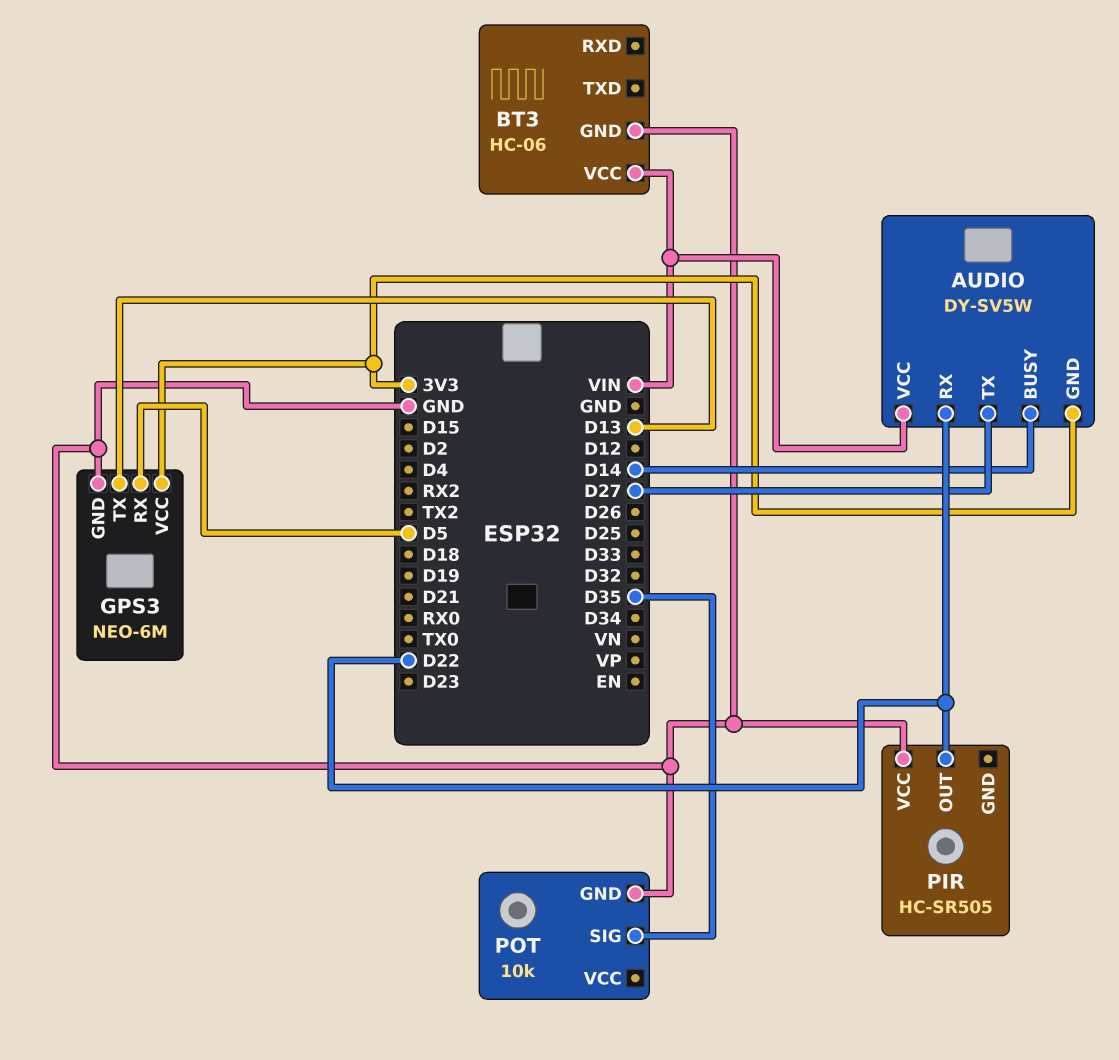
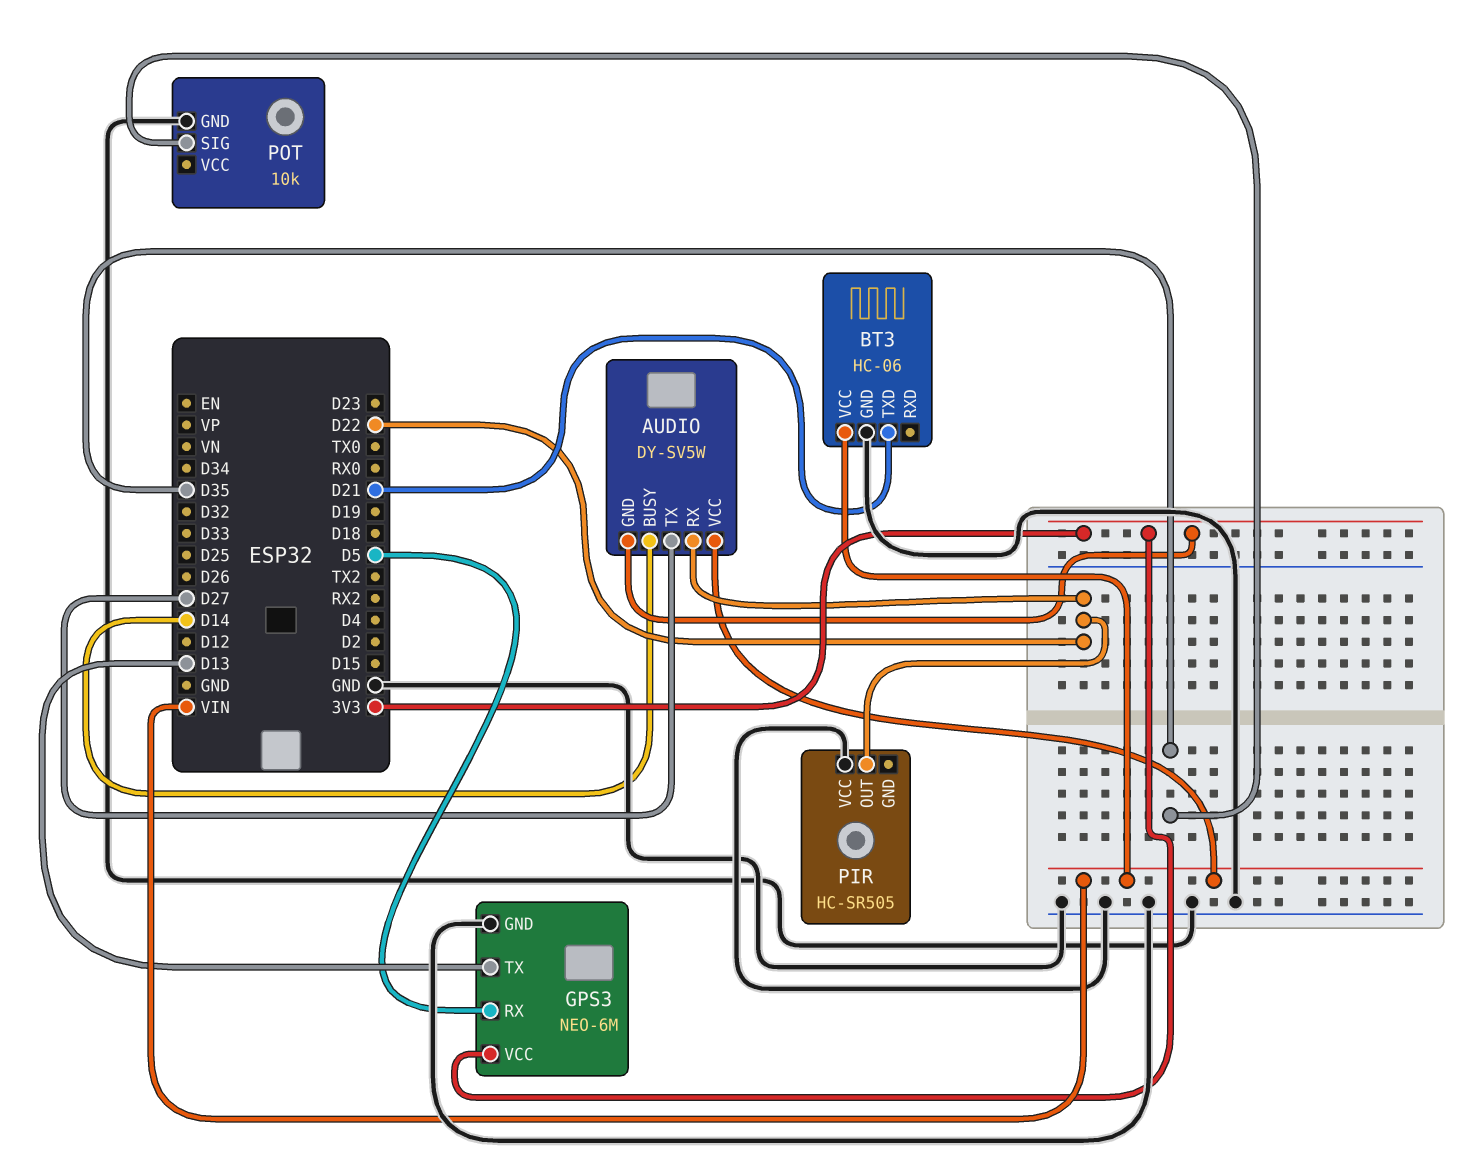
BT3 pin TXD: none -> D21

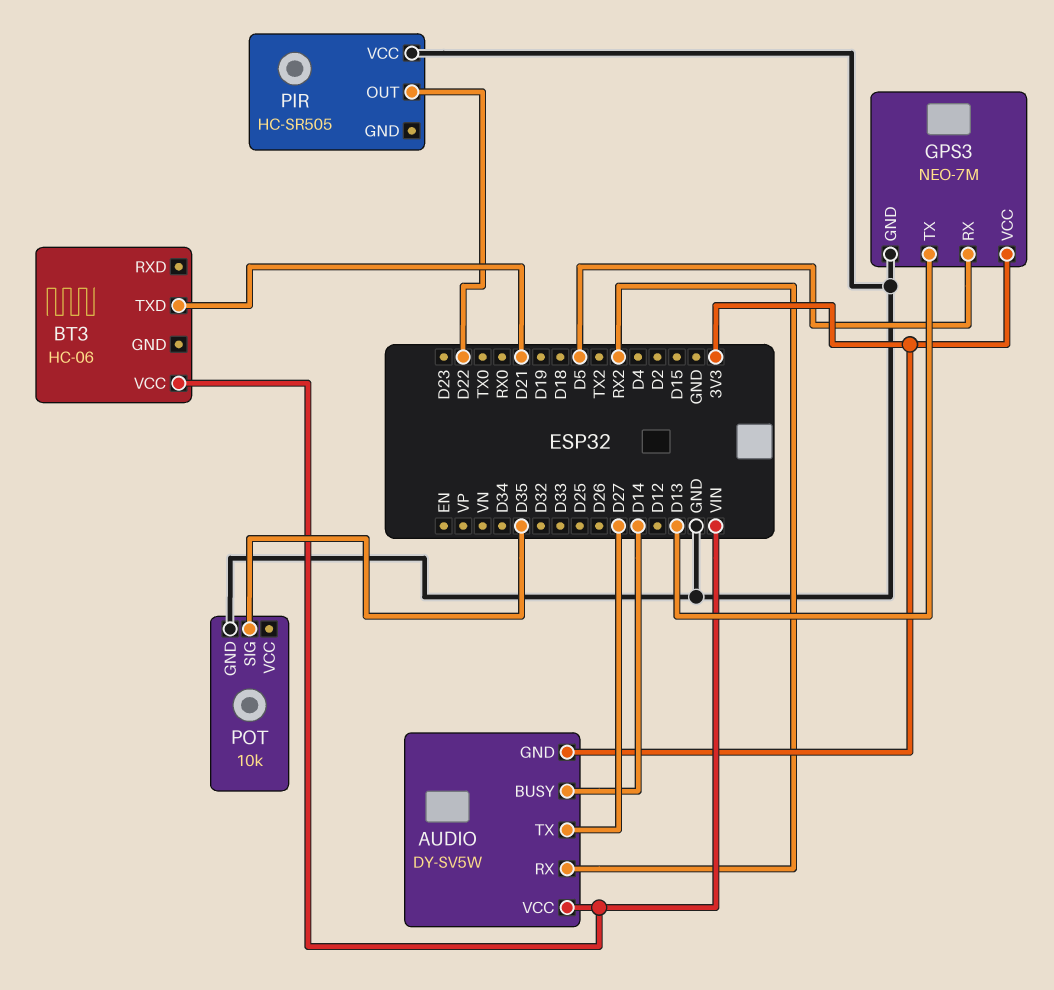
AUDIO pin RX: D22 -> RX2
BT3 pin GND: GND -> none
GPS3: NEO-6M -> NEO-7M

